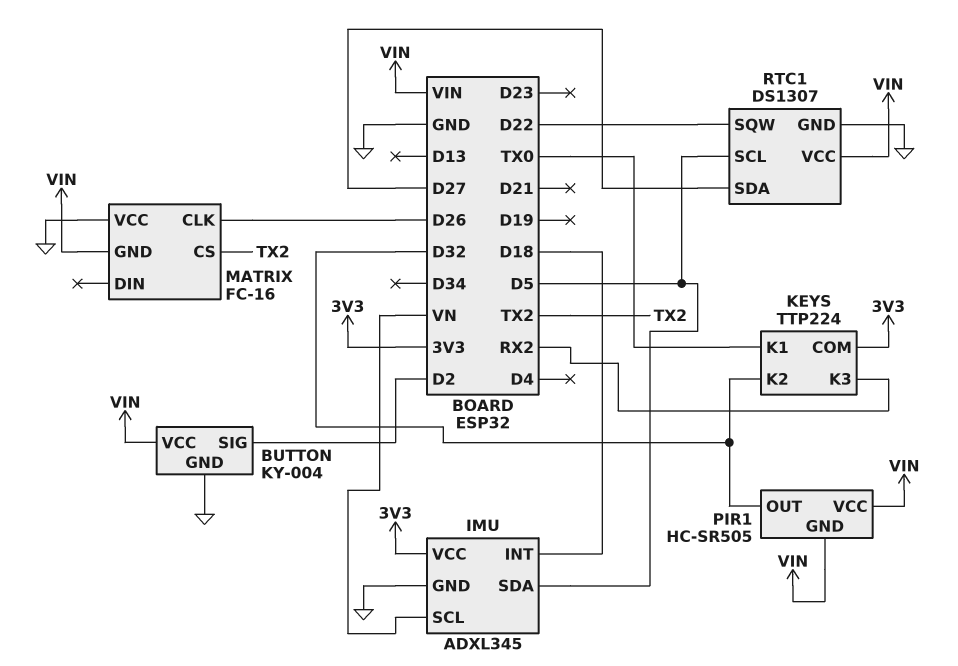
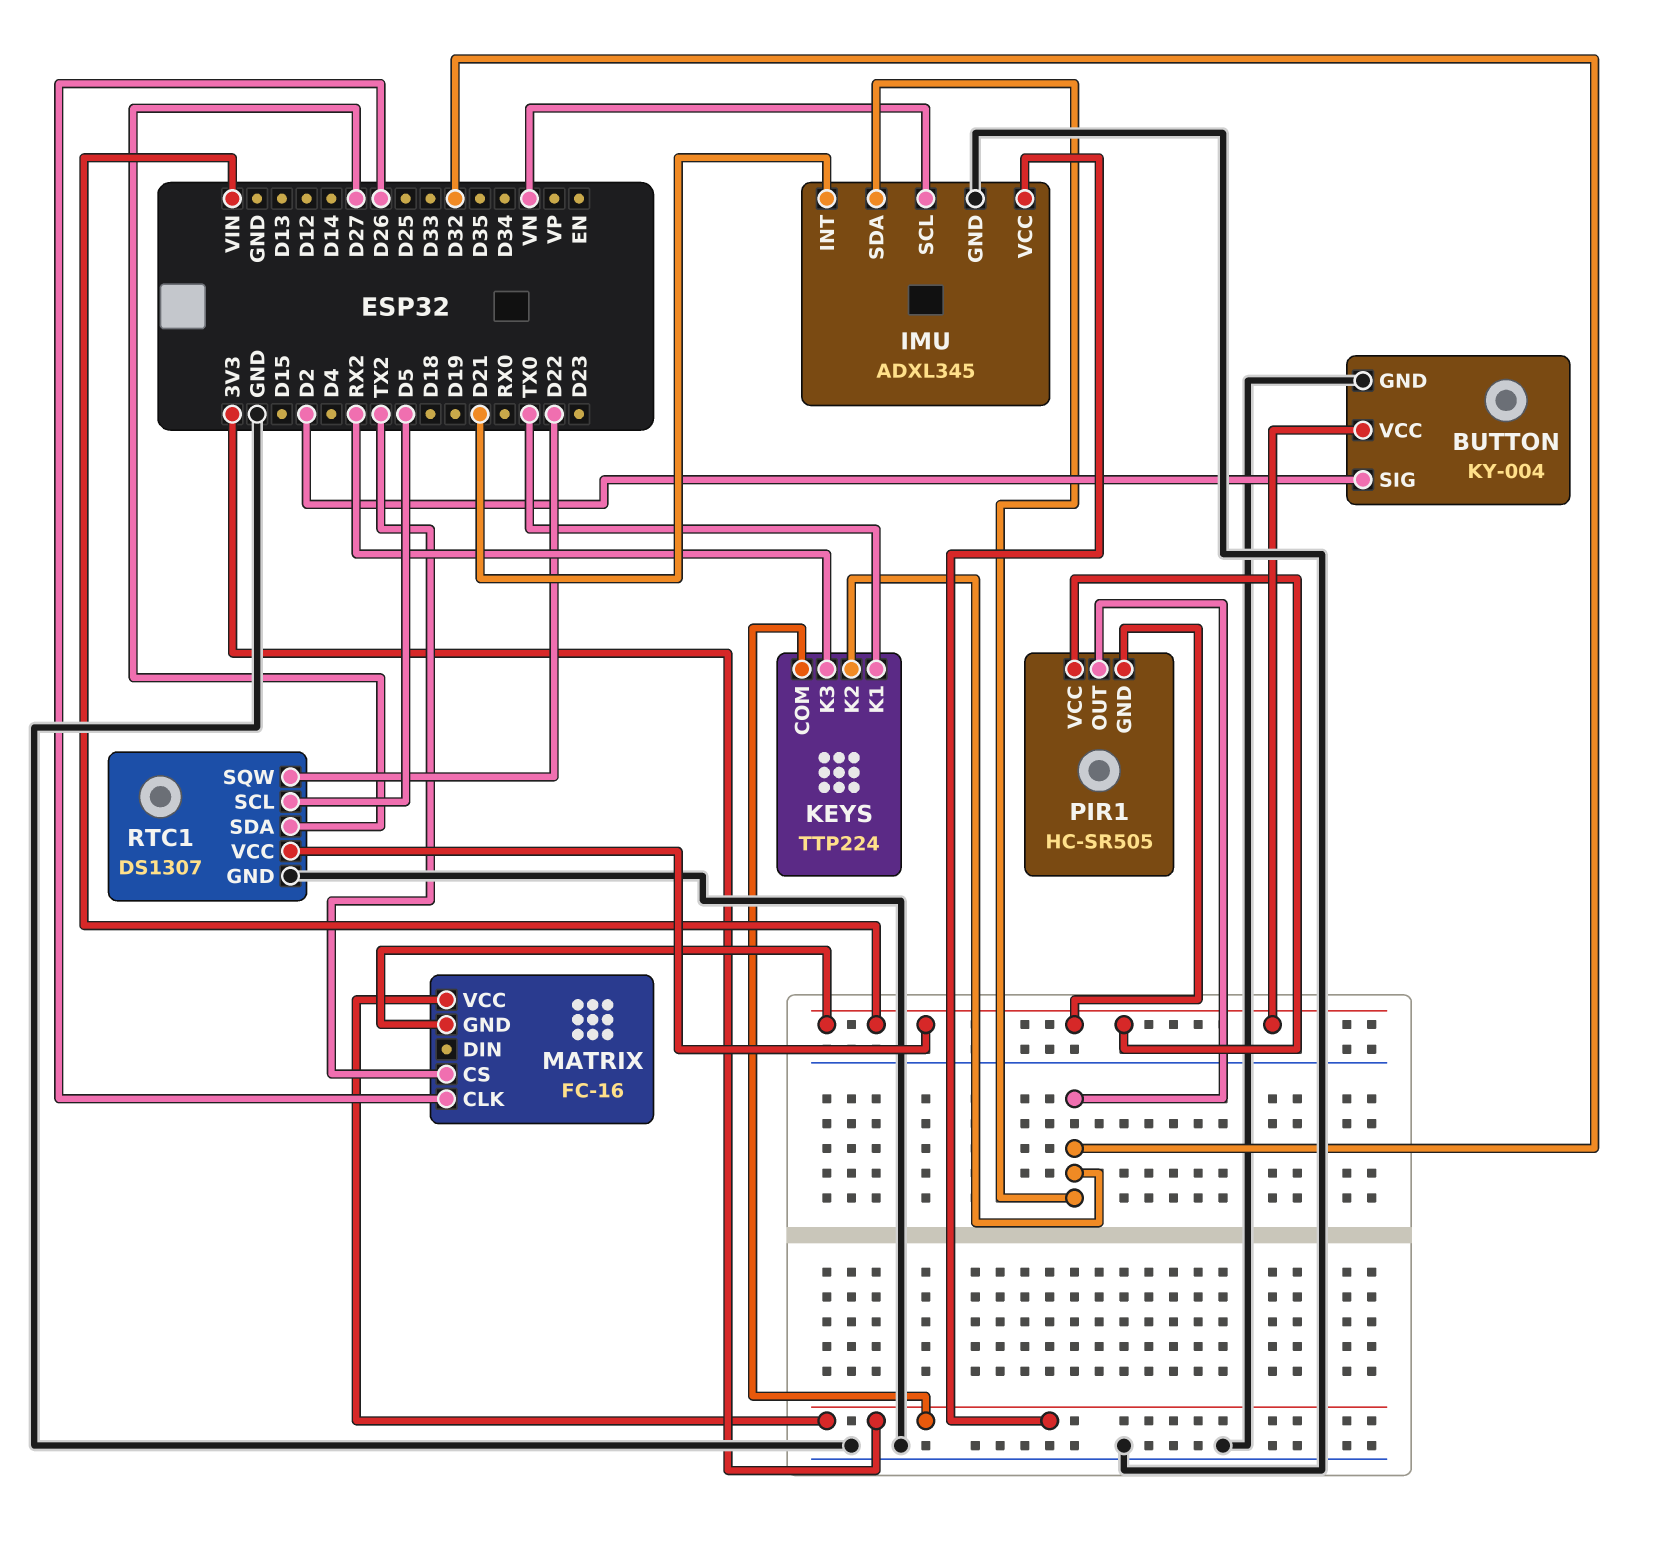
IMU pin INT: D18 -> D21
IMU pin SDA: D5 -> D32
MATRIX pin VCC: GND -> 3V3

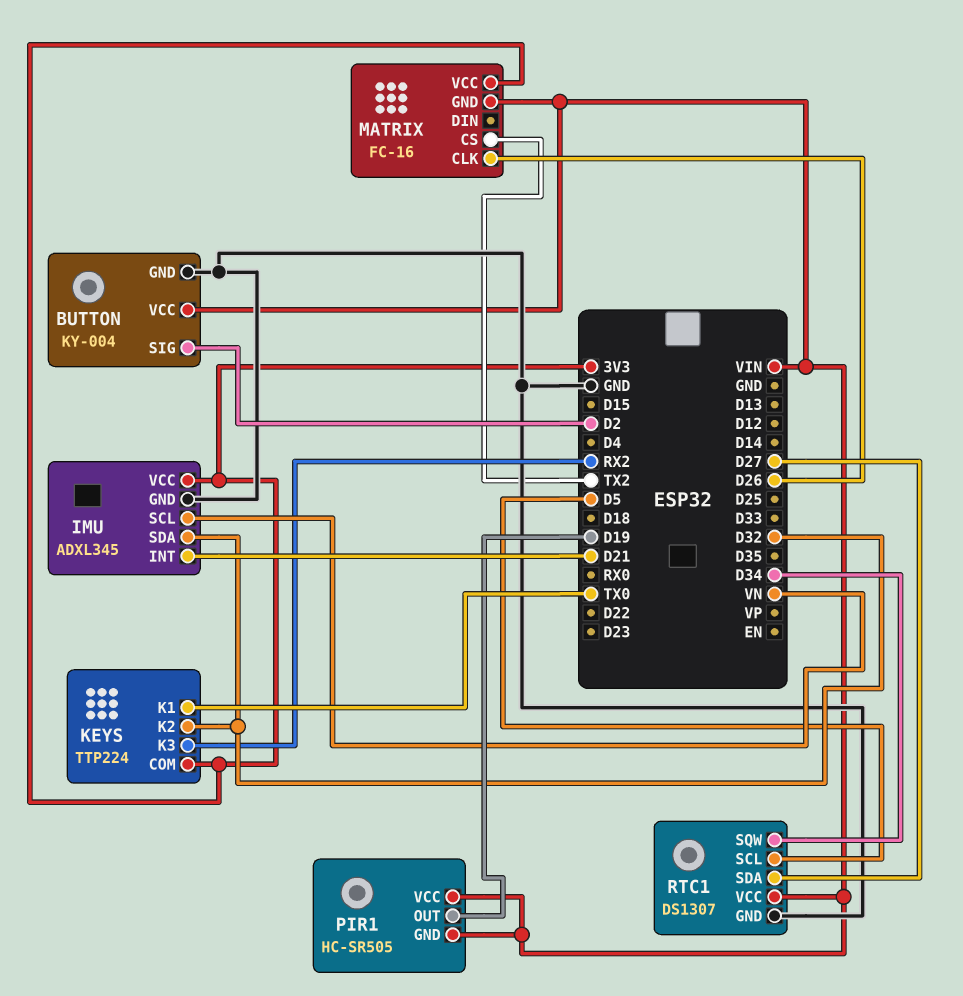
PIR1 pin OUT: D32 -> D19
RTC1 pin SQW: D22 -> D34

